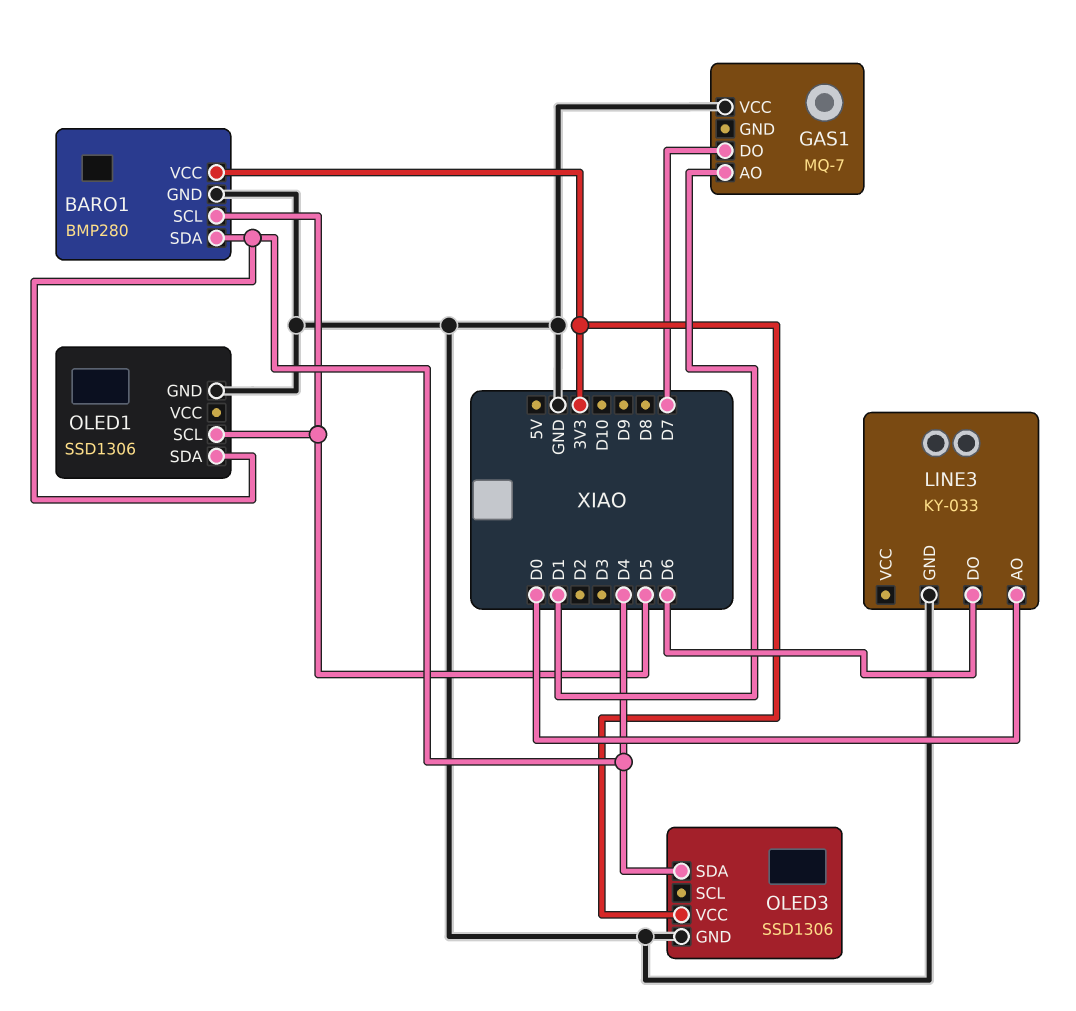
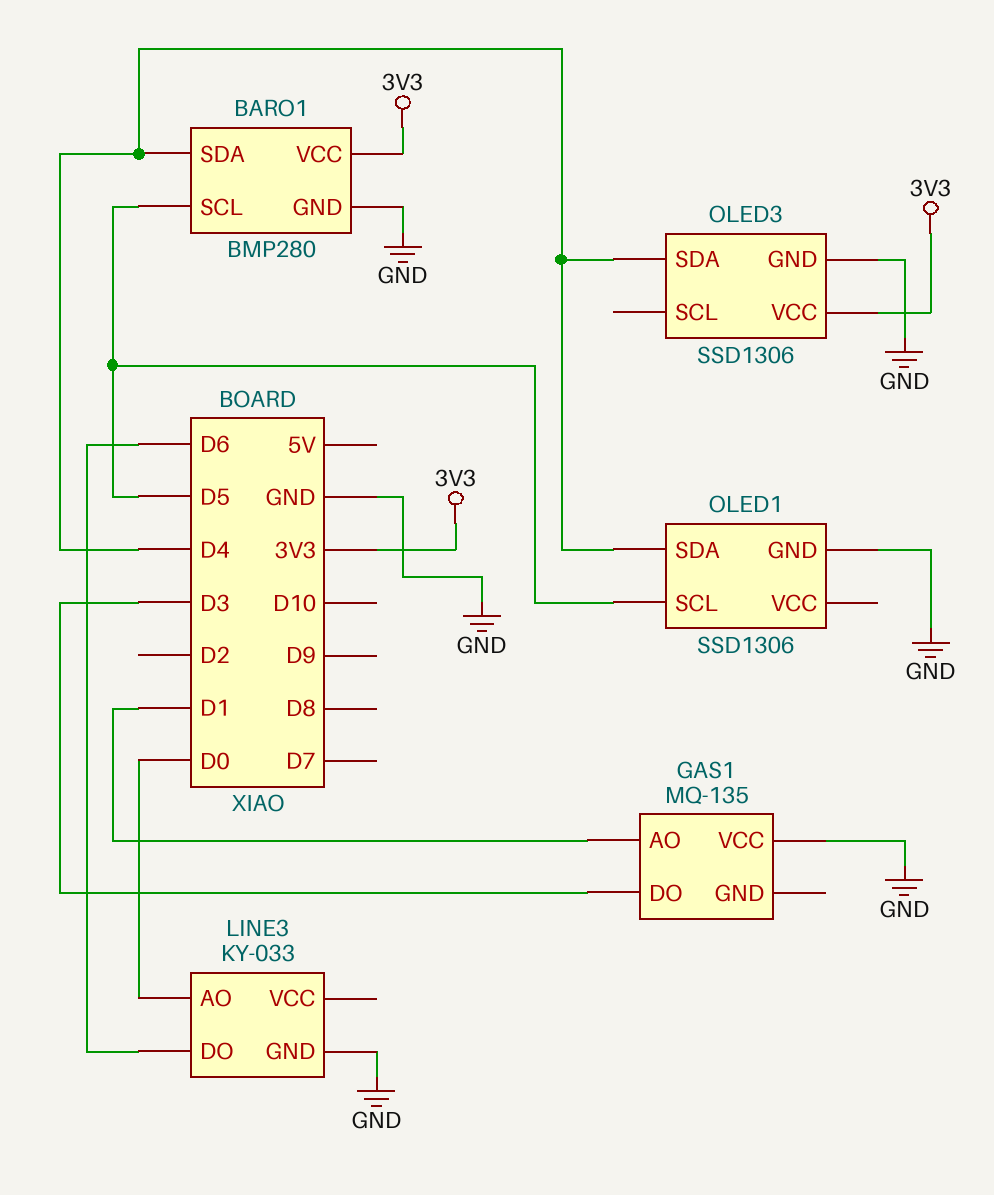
GAS1: MQ-7 -> MQ-135
GAS1 pin DO: D7 -> D3

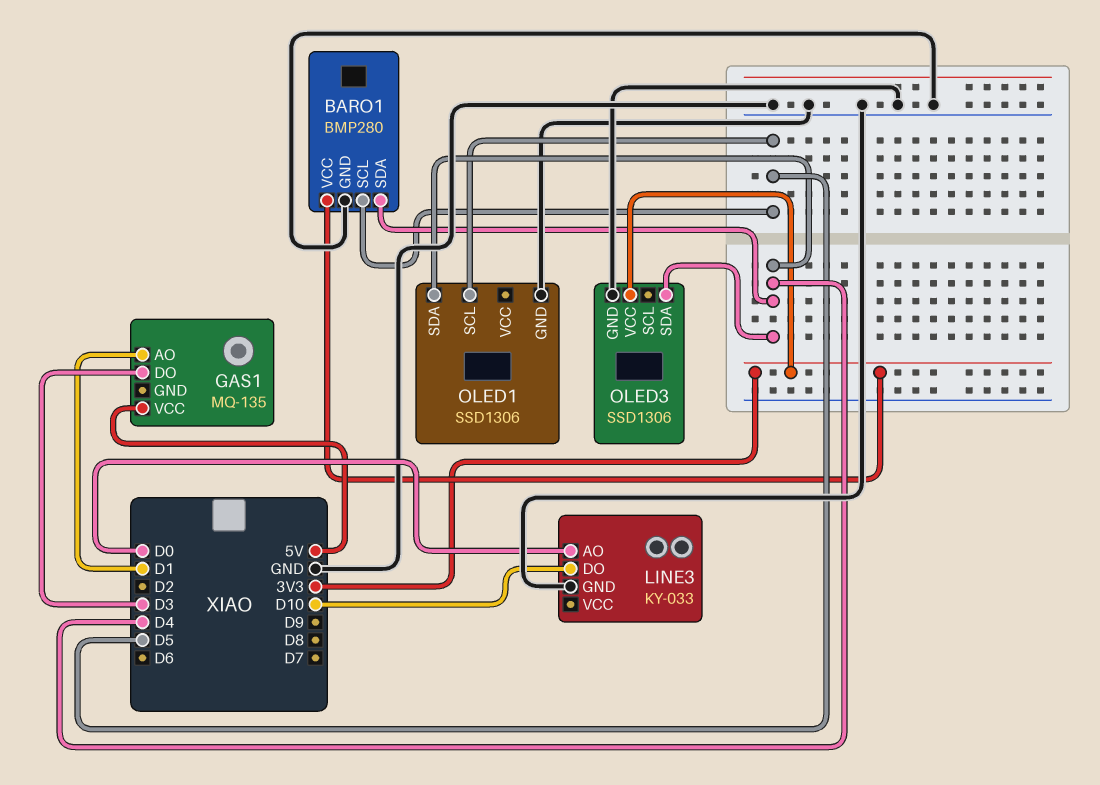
GAS1 pin VCC: GND -> 5V
LINE3 pin DO: D6 -> D10

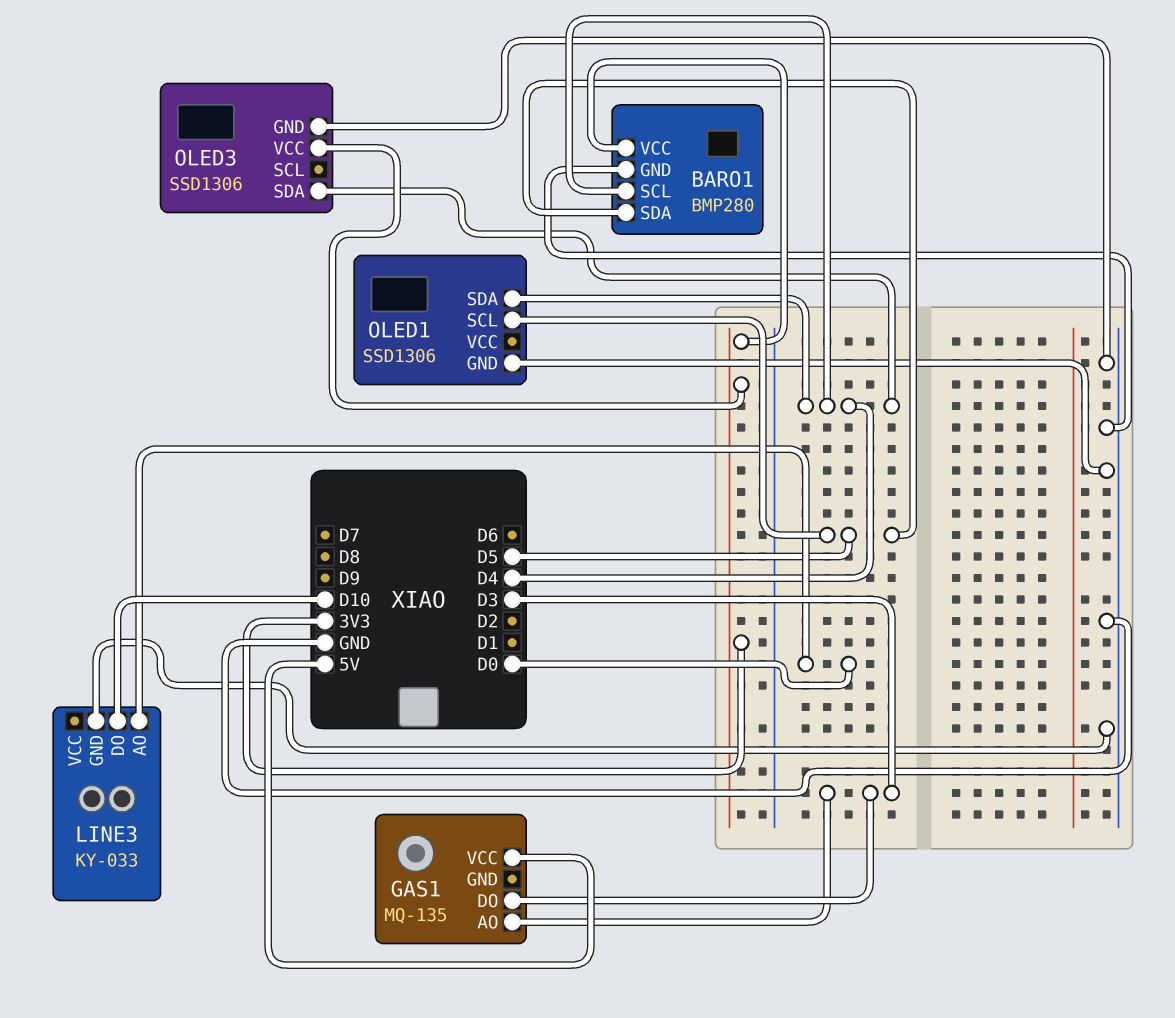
BARO1 pin SCL: D5 -> D4
BARO1 pin SDA: D4 -> D5
GAS1 pin AO: D1 -> D3

